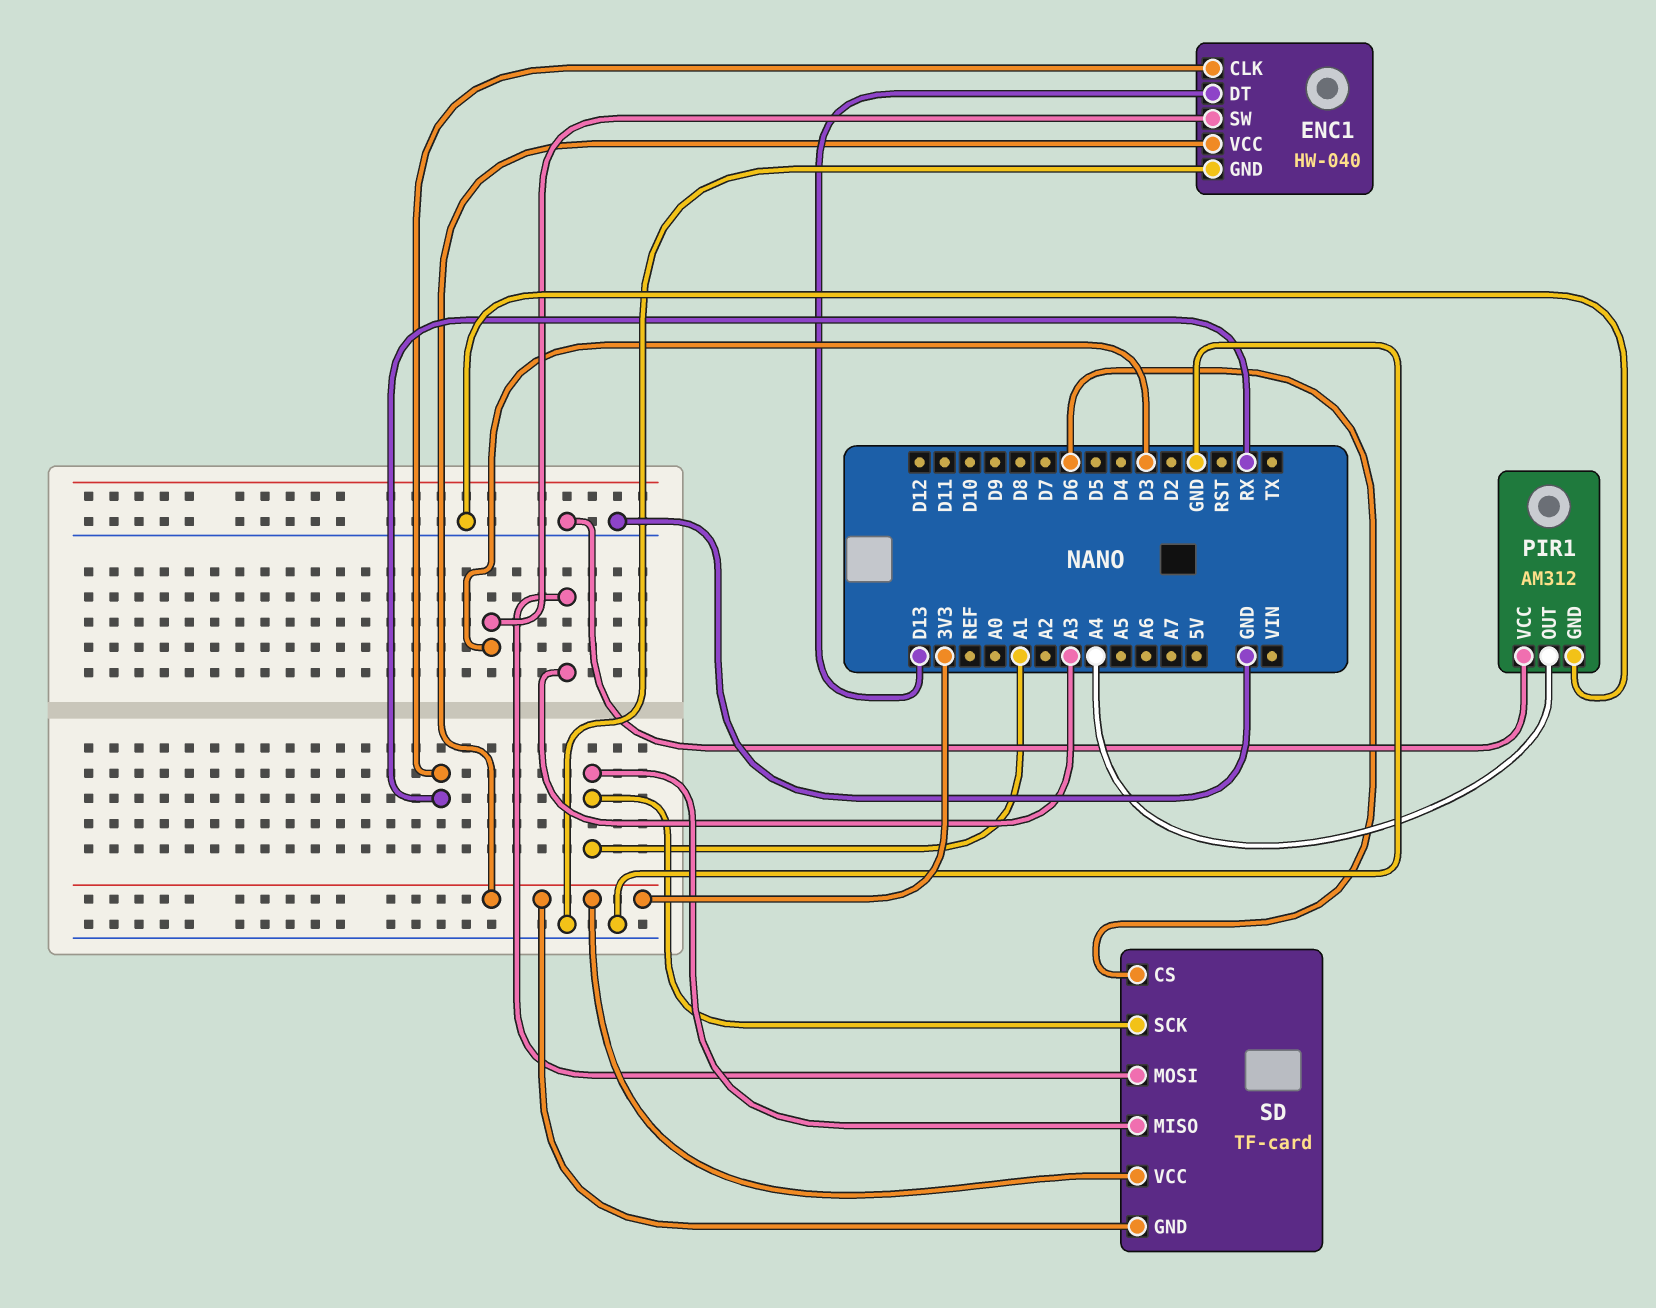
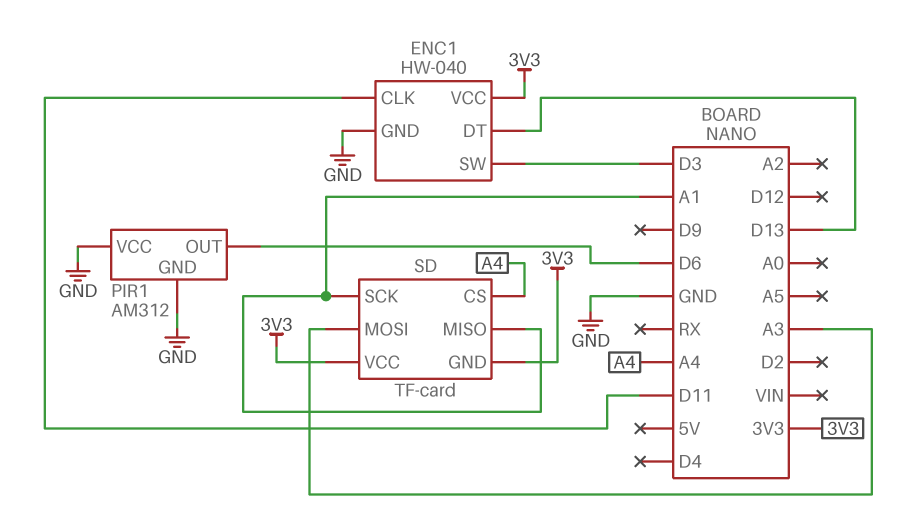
ENC1 pin CLK: RX -> D11
PIR1 pin OUT: A4 -> D6
SD pin CS: D6 -> A4

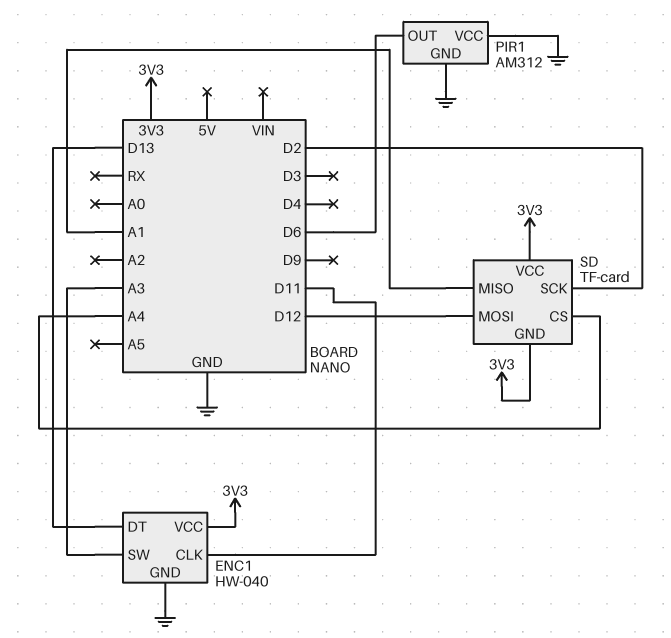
ENC1 pin SW: D3 -> A3
SD pin MOSI: A3 -> D12
SD pin SCK: A1 -> D2

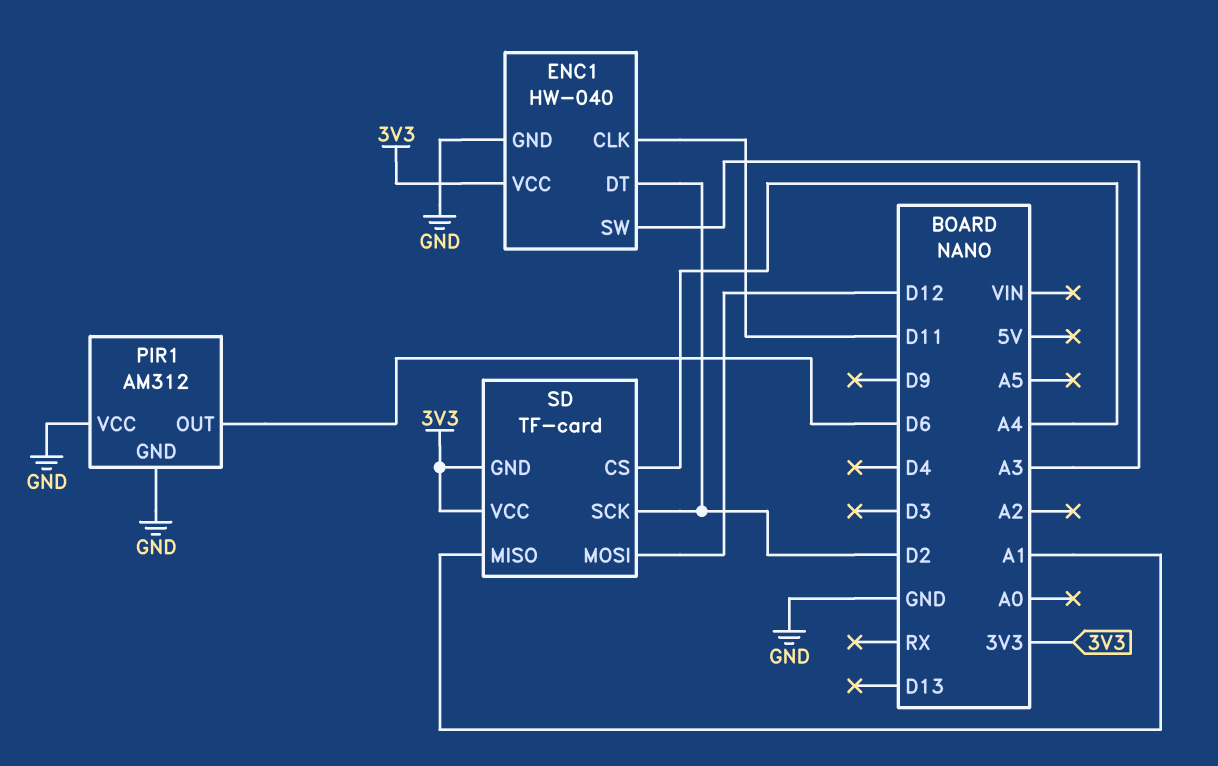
ENC1 pin DT: D13 -> D2

